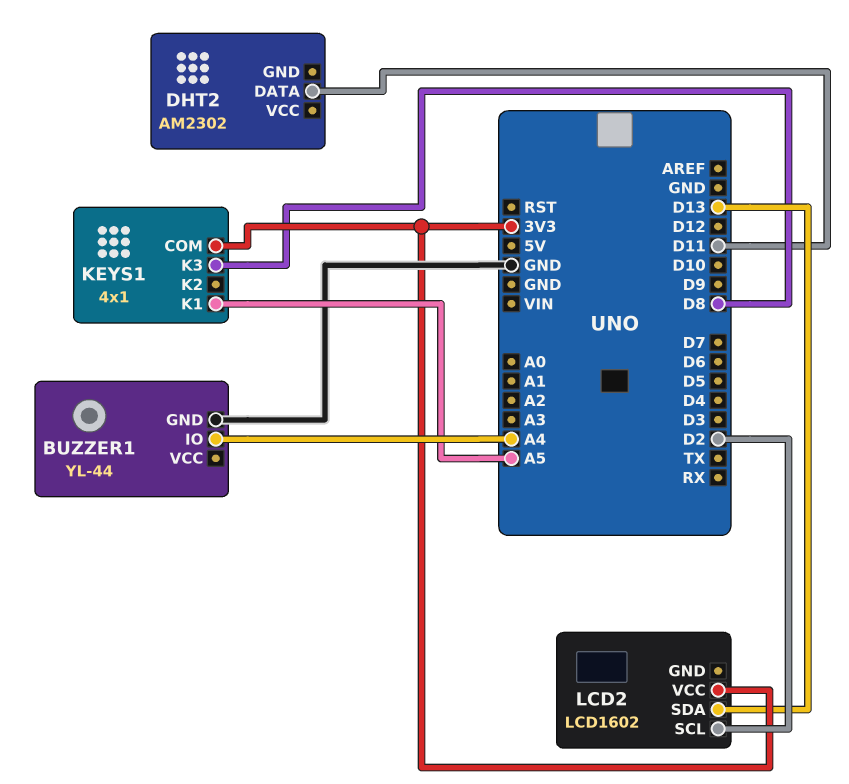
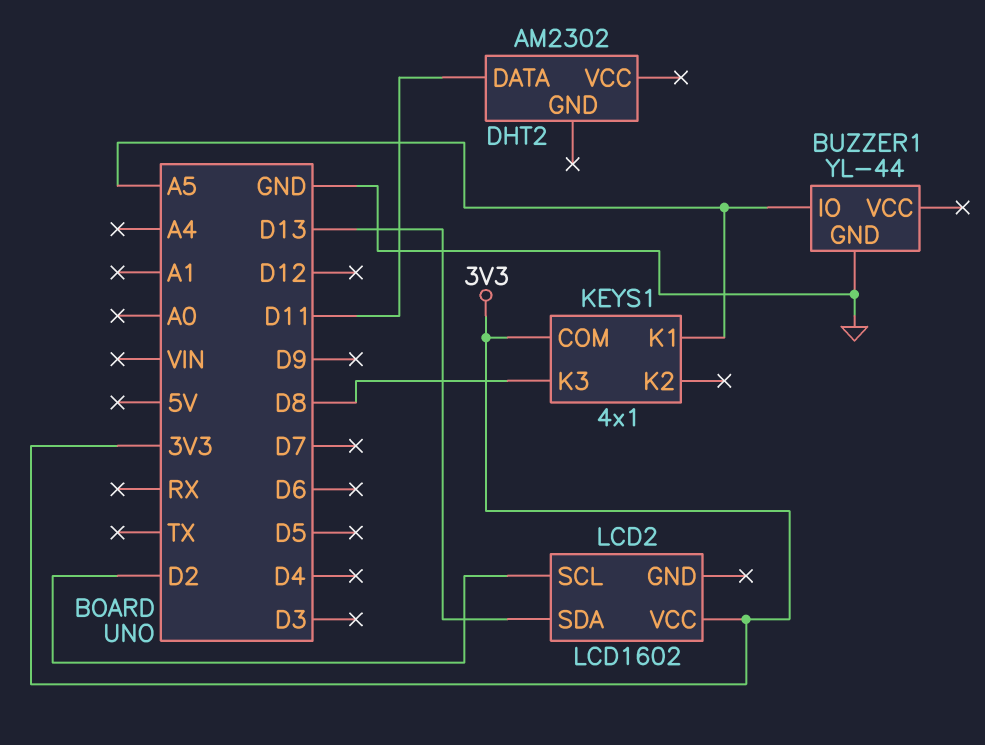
BUZZER1 pin IO: A4 -> A5

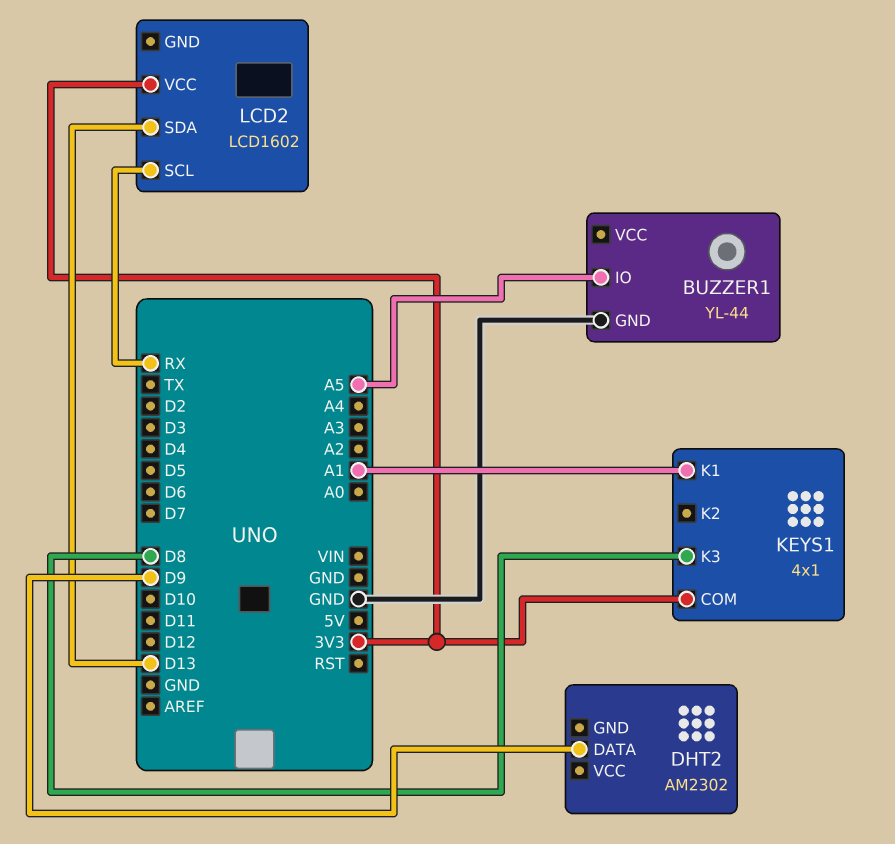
DHT2 pin DATA: D11 -> D9
KEYS1 pin K1: A5 -> A1
LCD2 pin SCL: D2 -> RX

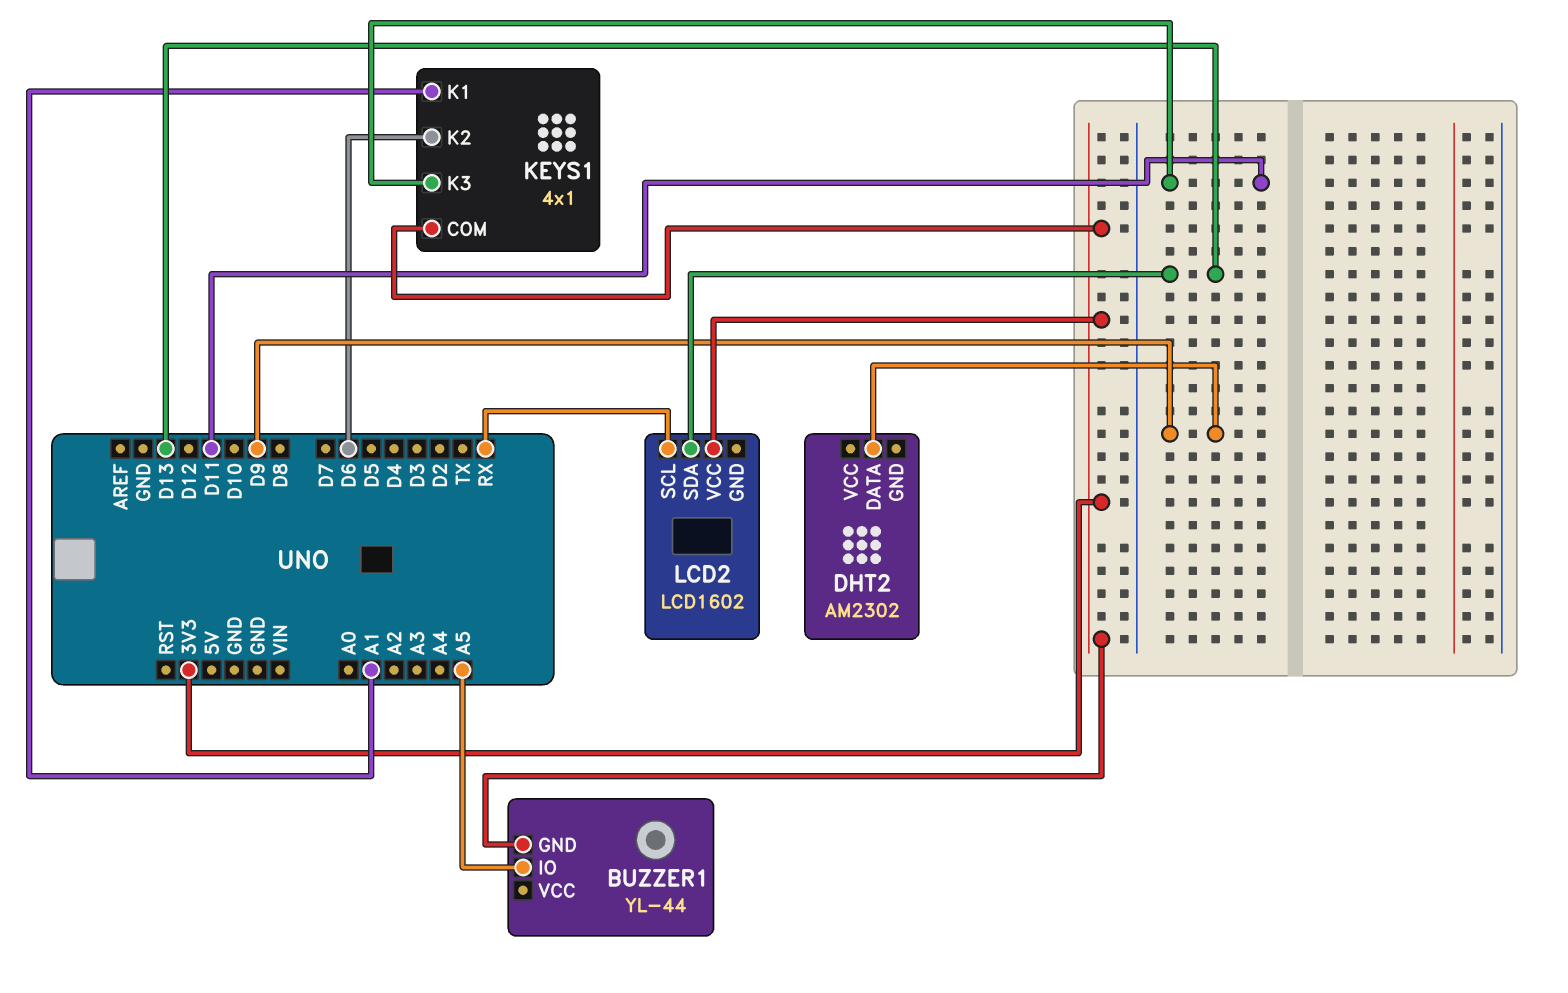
BUZZER1 pin GND: GND -> 3V3
KEYS1 pin K2: none -> D6
KEYS1 pin K3: D8 -> D11

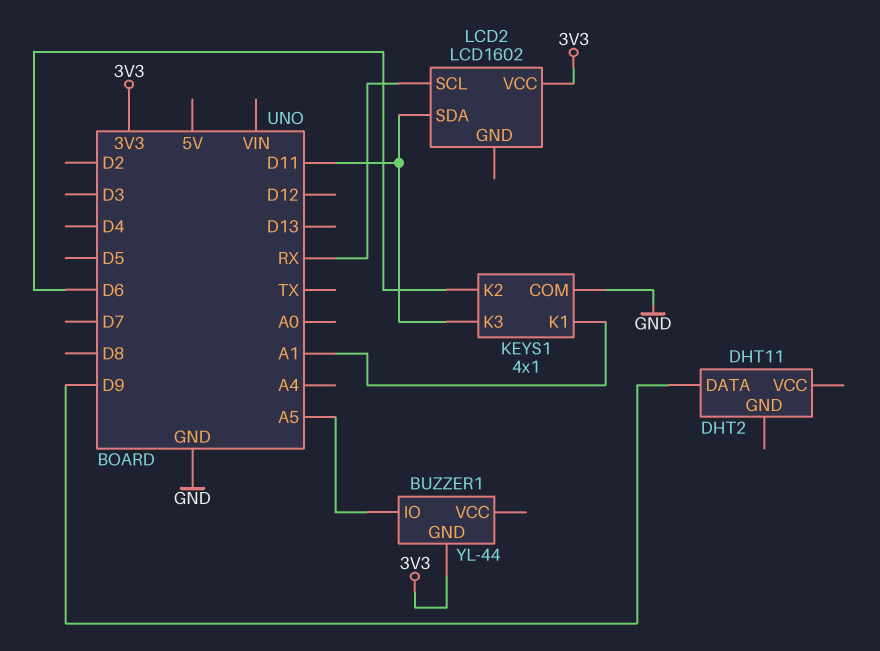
DHT2: AM2302 -> DHT11
KEYS1 pin COM: 3V3 -> GND
LCD2 pin SDA: D13 -> D11

